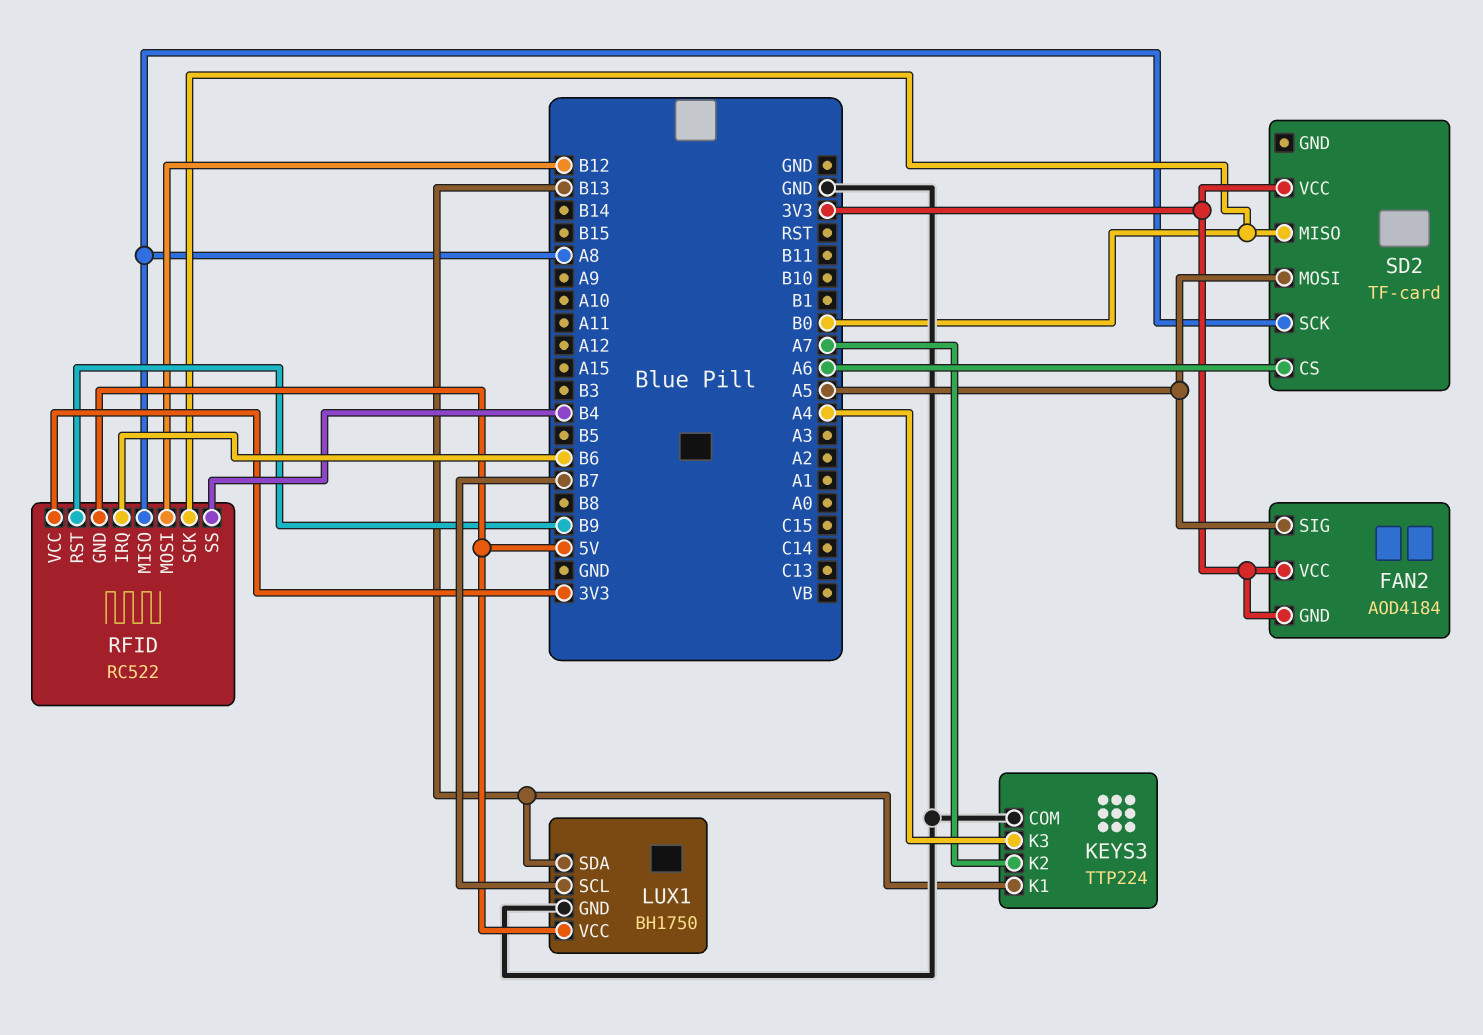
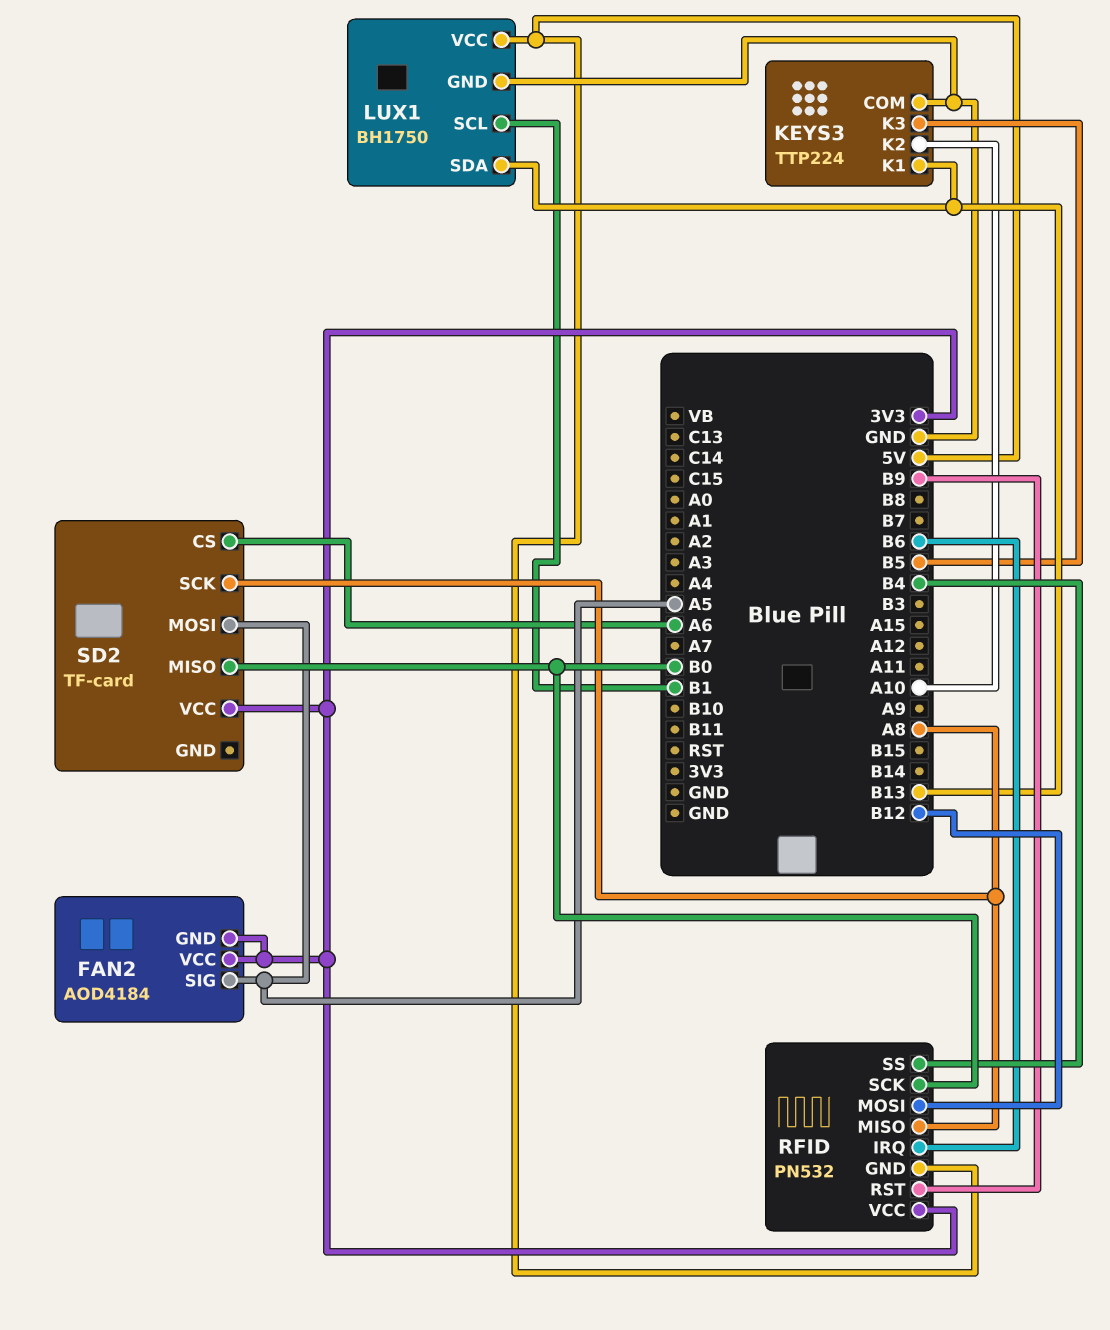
KEYS3 pin K2: A7 -> A10
KEYS3 pin K3: A4 -> B5
LUX1 pin SCL: B7 -> B1
RFID: RC522 -> PN532

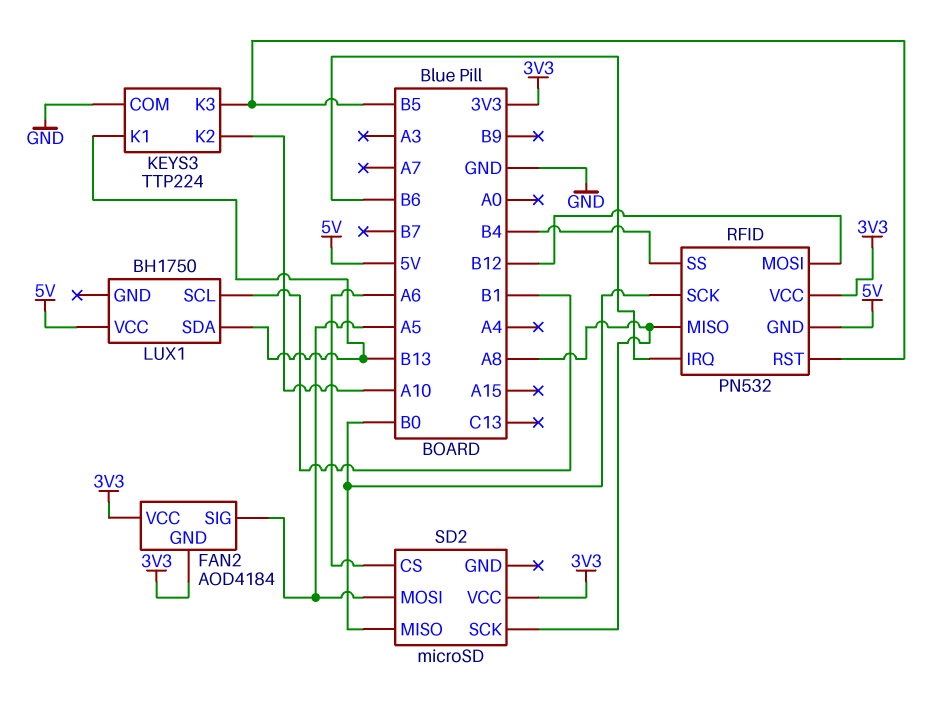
LUX1 pin GND: GND -> none
RFID pin RST: B9 -> B5
SD2: TF-card -> microSD

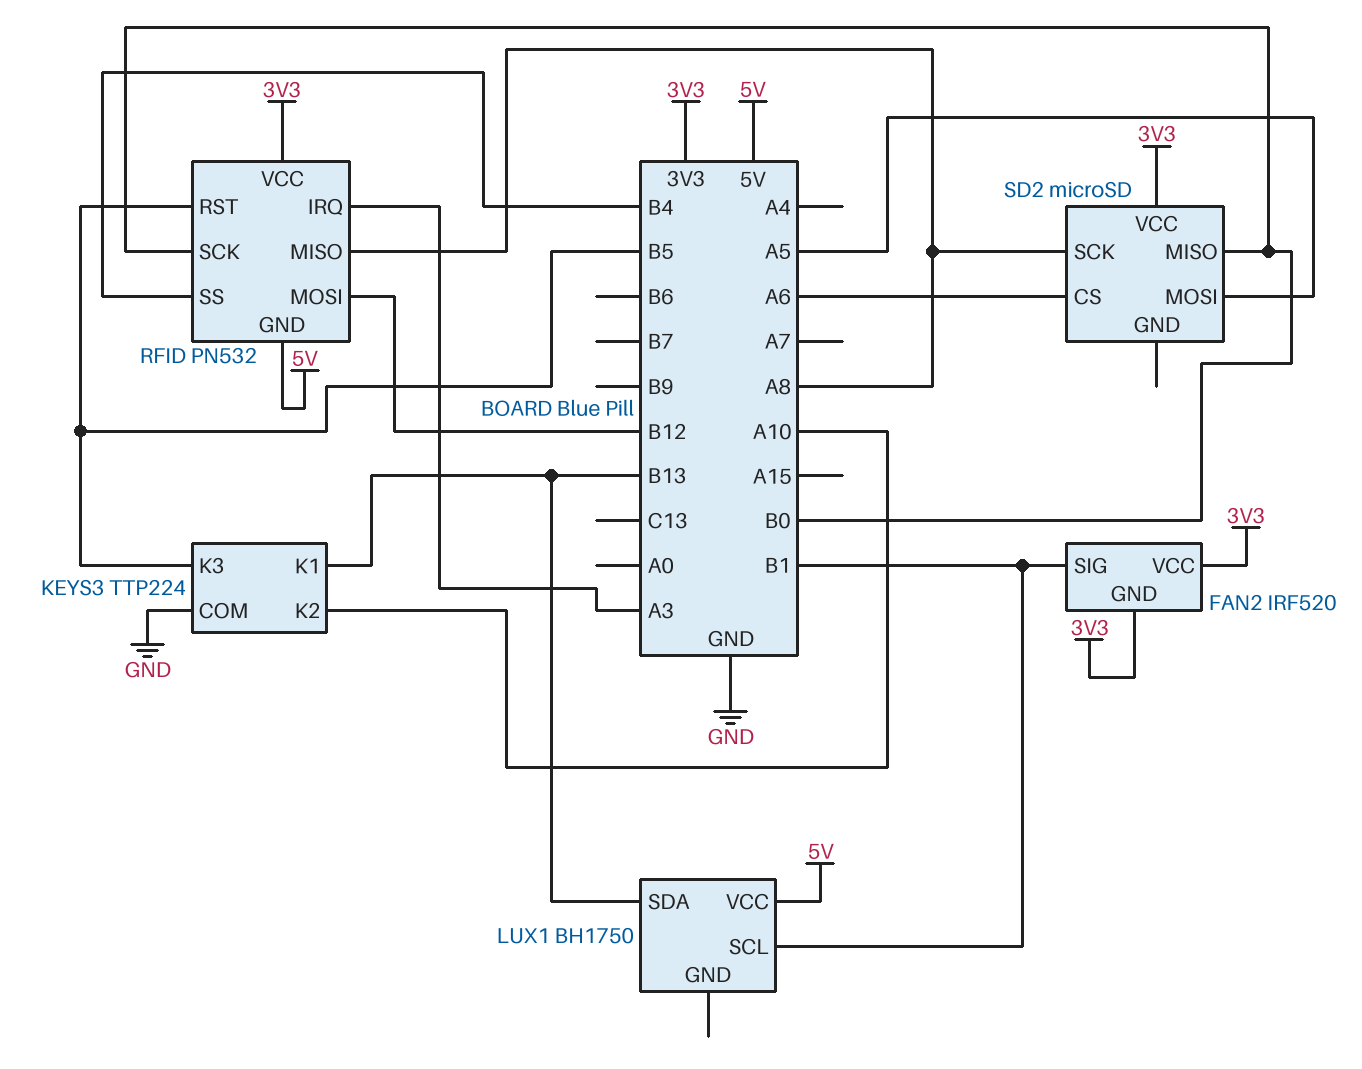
FAN2: AOD4184 -> IRF520
FAN2 pin SIG: A5 -> B1
RFID pin IRQ: B6 -> A3

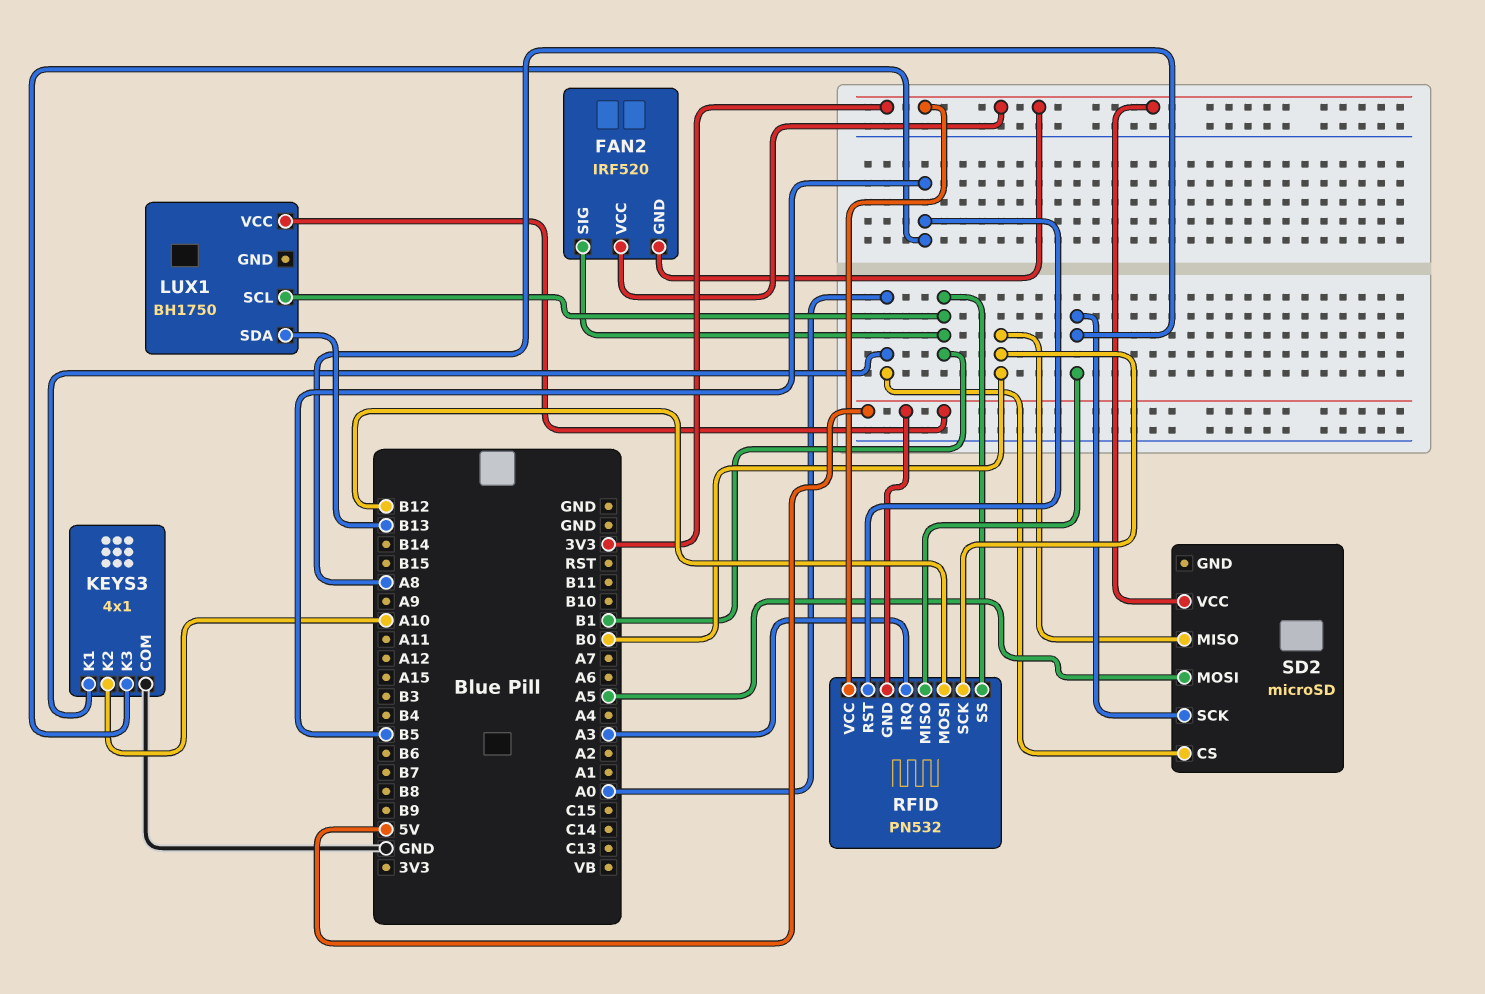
KEYS3: TTP224 -> 4x1
KEYS3 pin K1: B13 -> A0
RFID pin SS: B4 -> B1
SD2 pin CS: A6 -> A0

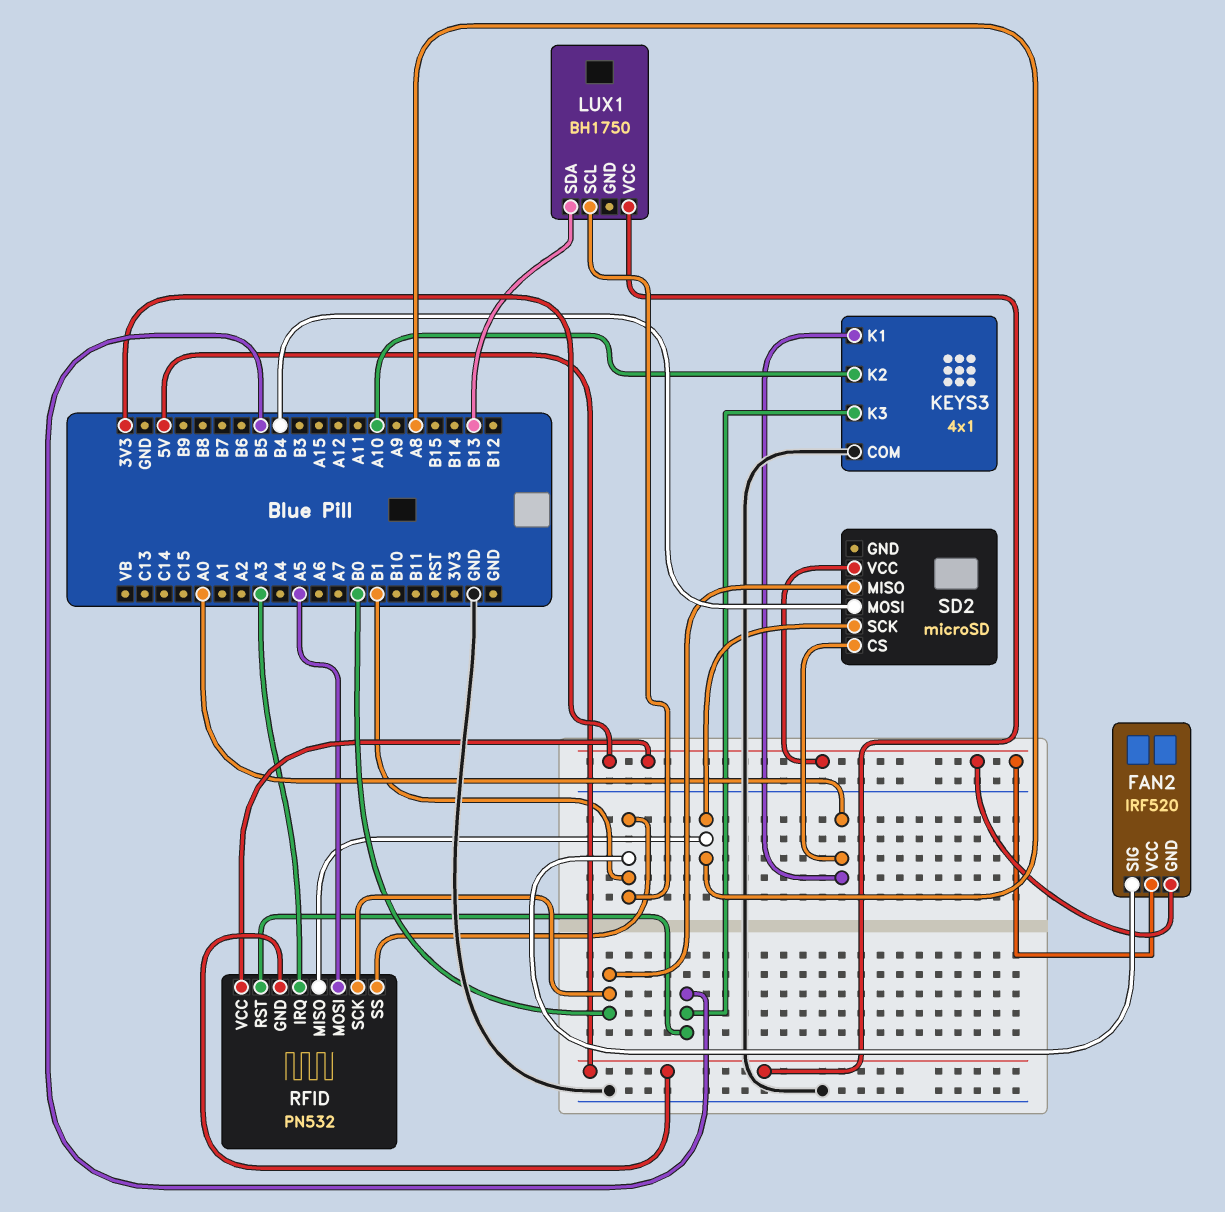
RFID pin MOSI: B12 -> A5
SD2 pin MOSI: A5 -> B4

